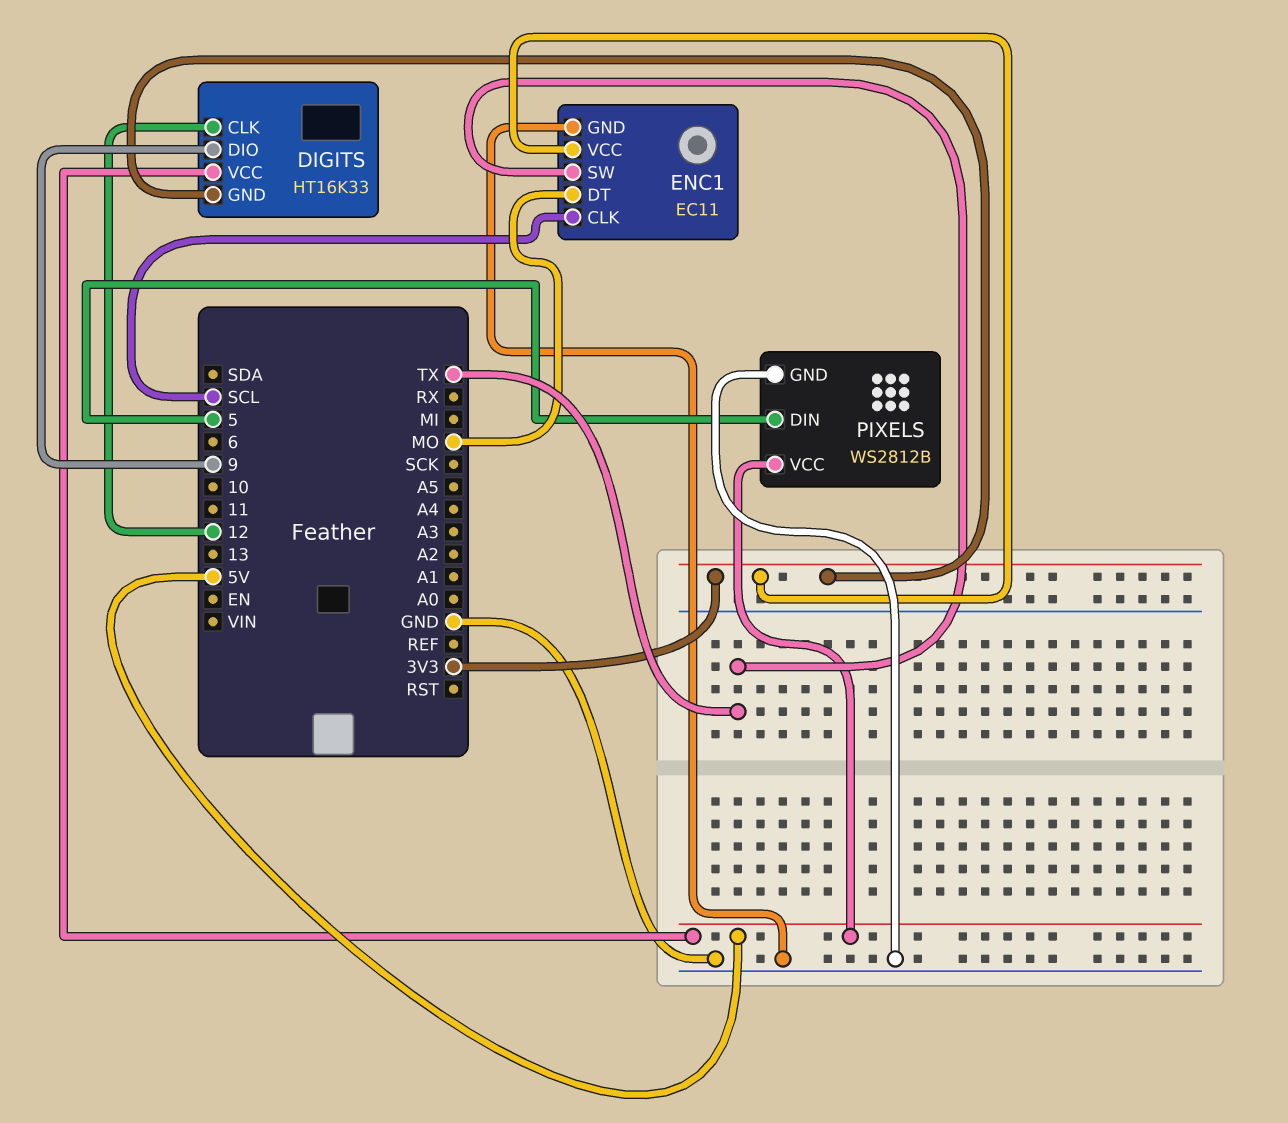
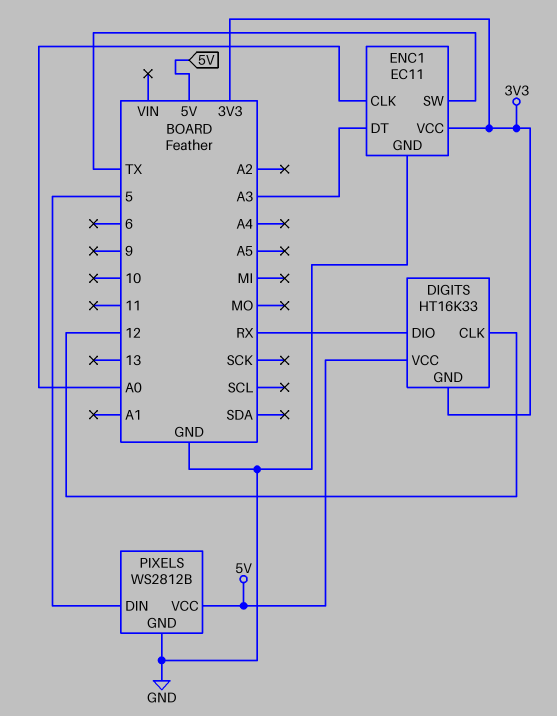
DIGITS pin DIO: 9 -> RX
ENC1 pin CLK: SCL -> A0
ENC1 pin DT: MO -> A3

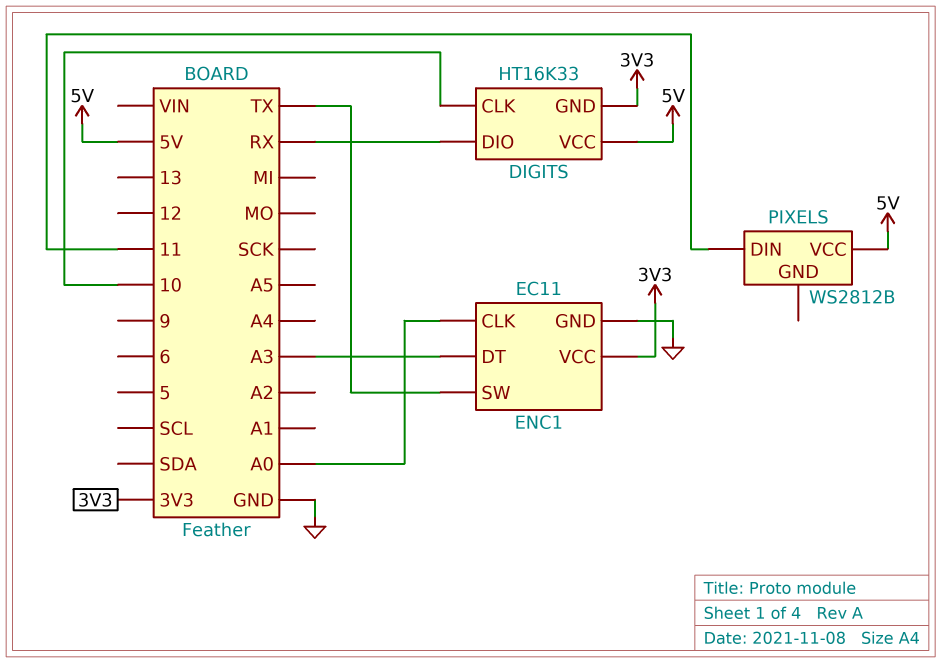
DIGITS pin CLK: 12 -> 10
PIXELS pin DIN: 5 -> 11
PIXELS pin GND: GND -> none

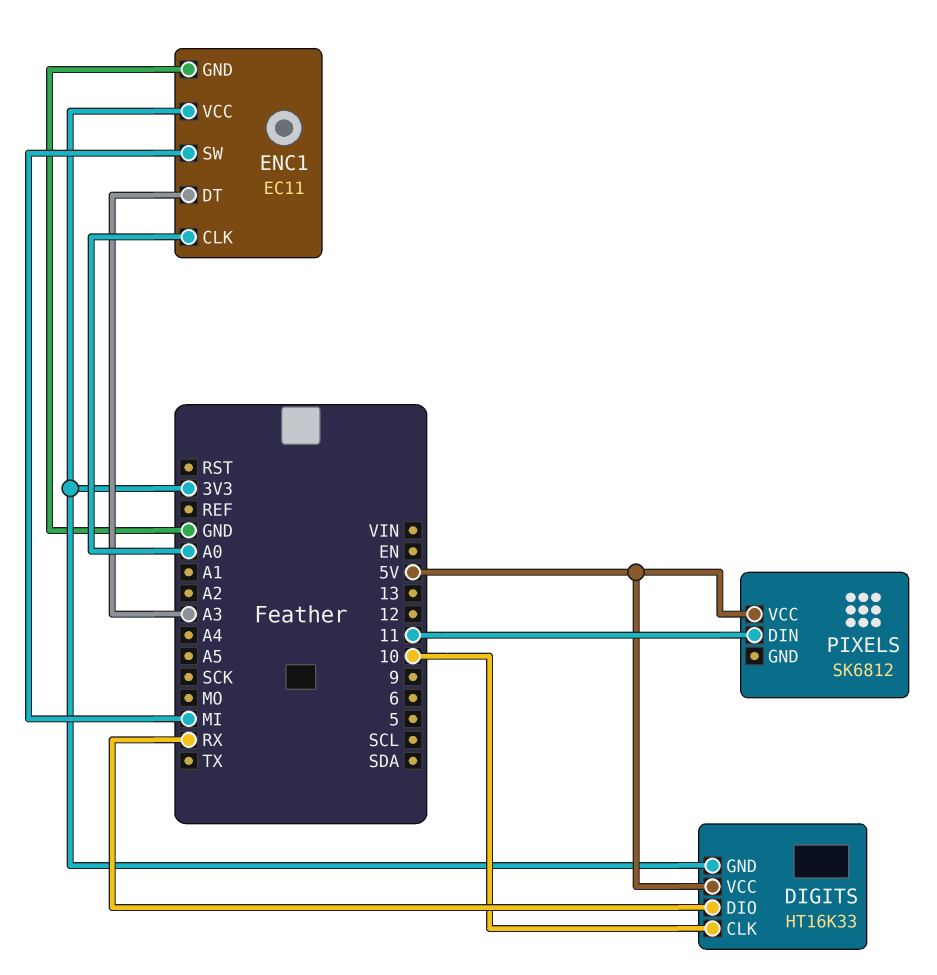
ENC1 pin SW: TX -> MI
PIXELS: WS2812B -> SK6812

